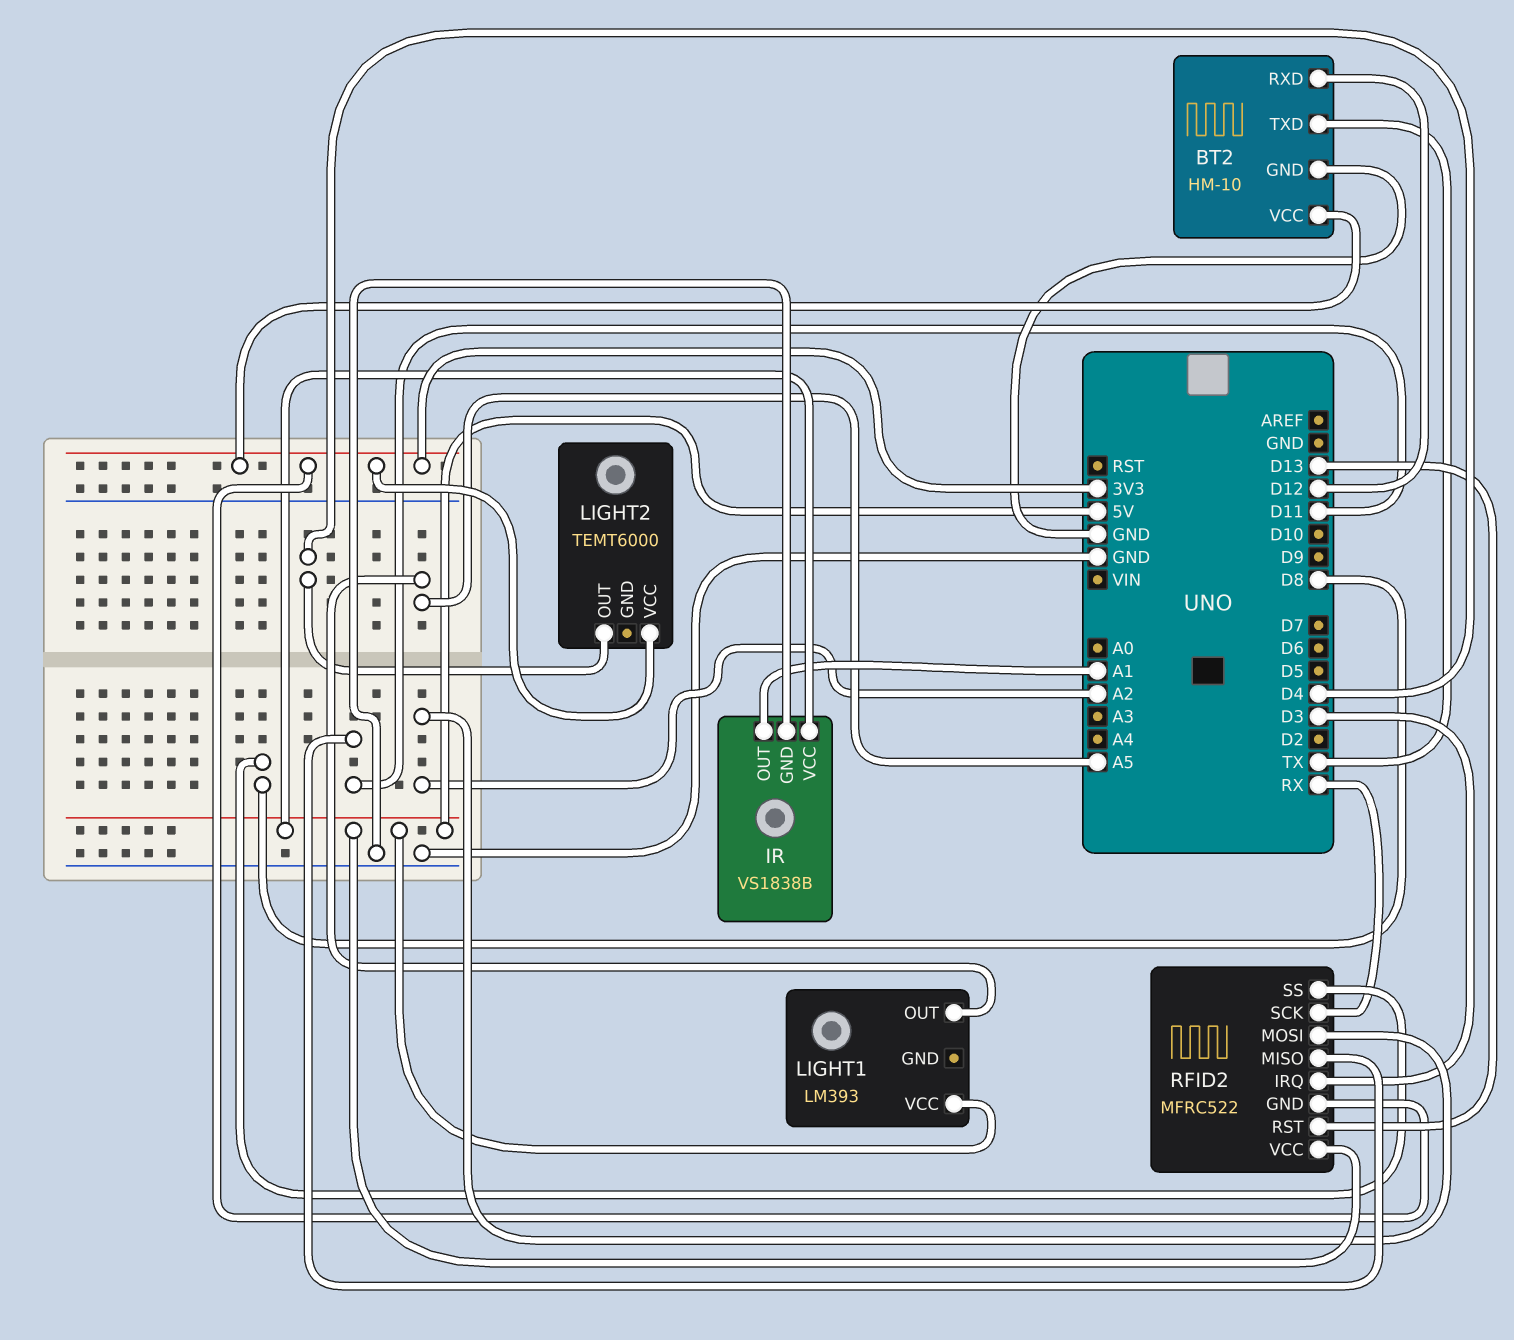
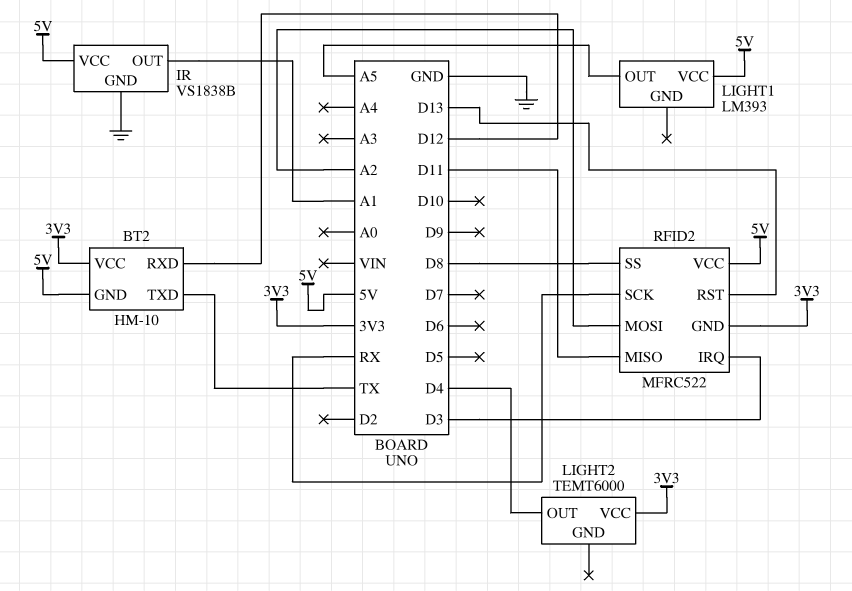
BT2 pin GND: GND -> 5V

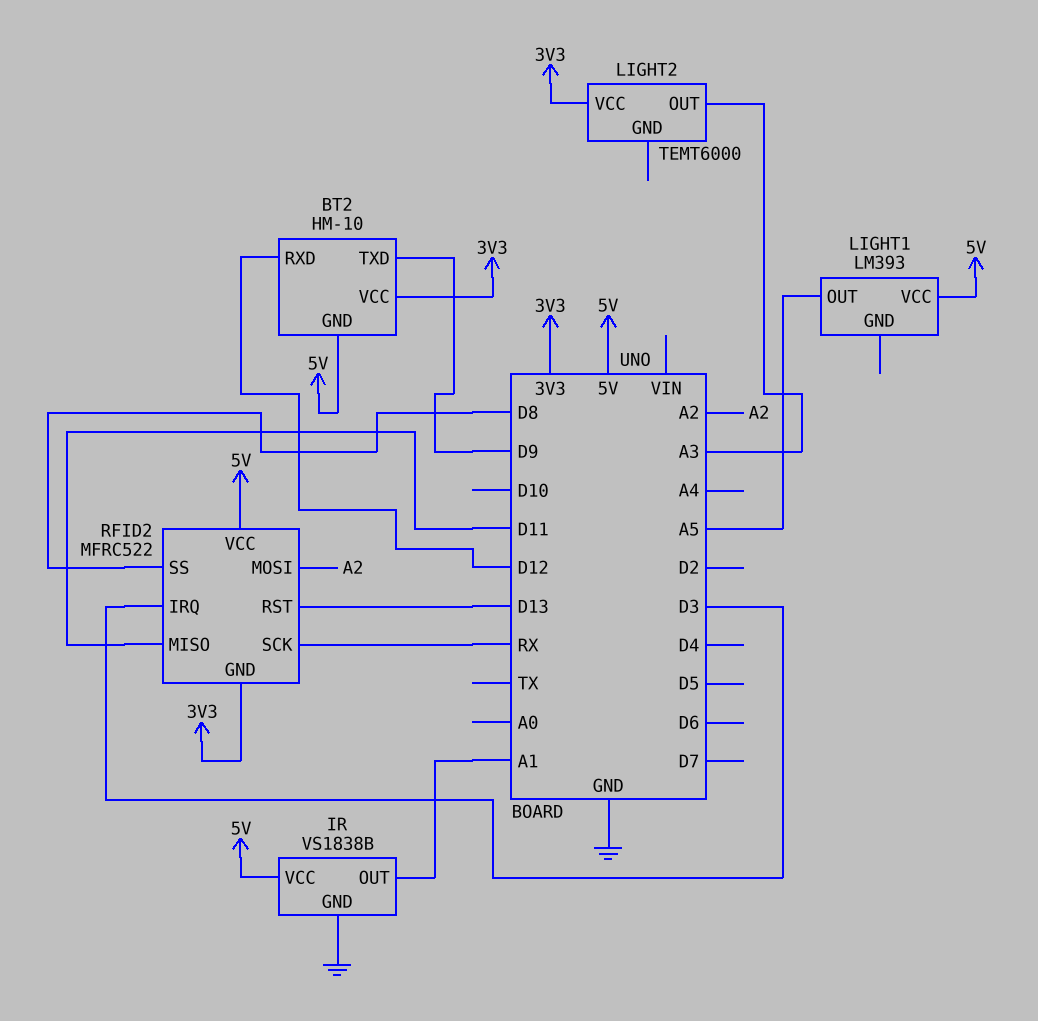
BT2 pin TXD: TX -> D9
LIGHT2 pin OUT: D4 -> A3

